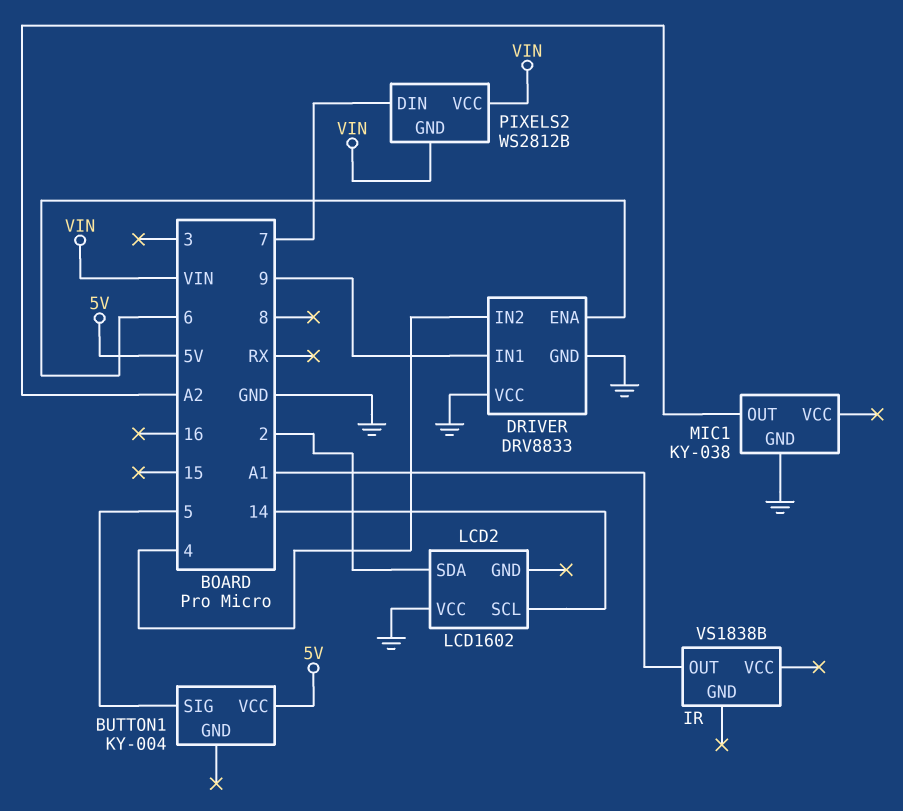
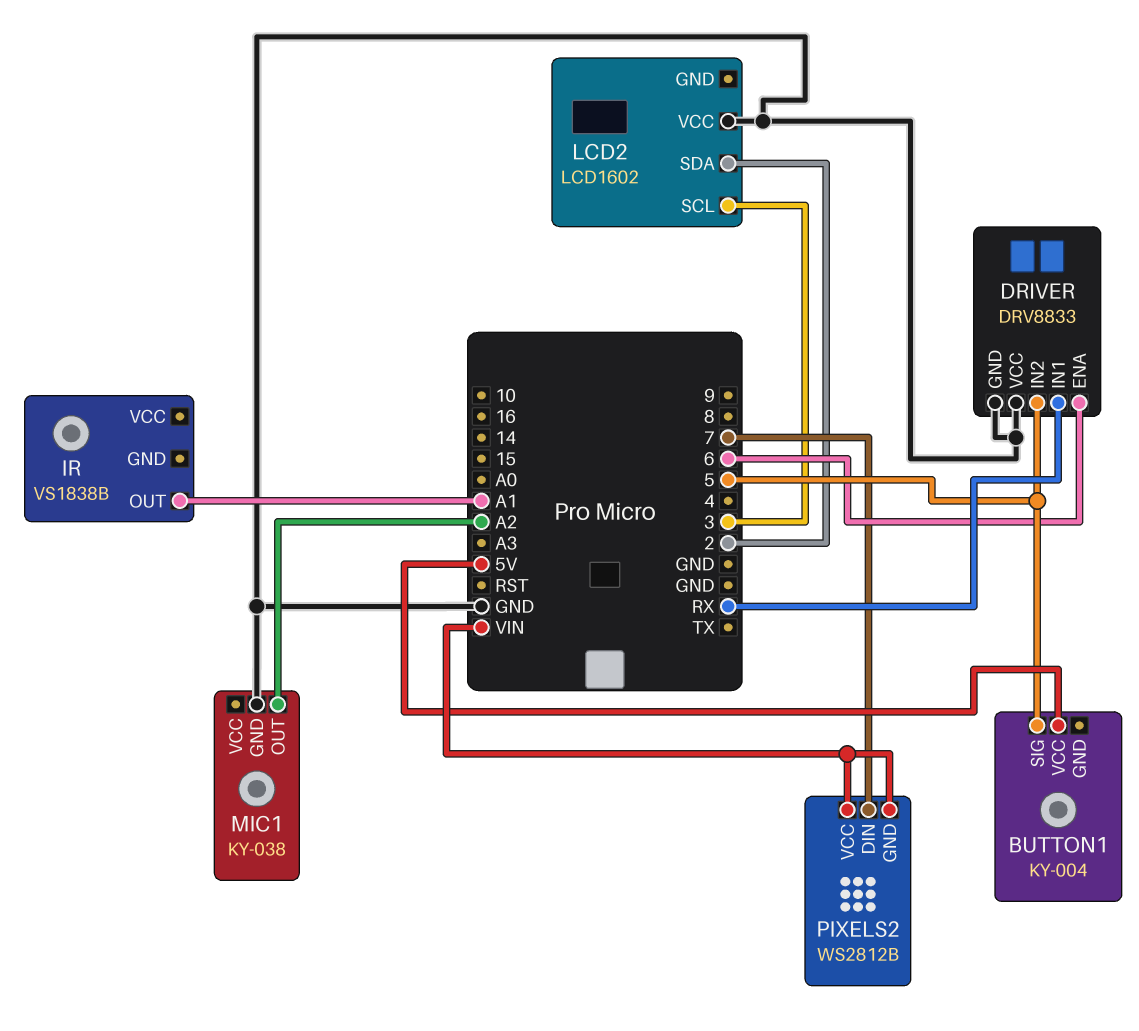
DRIVER pin IN1: 9 -> RX
DRIVER pin IN2: 4 -> 5
LCD2 pin SCL: 14 -> 3

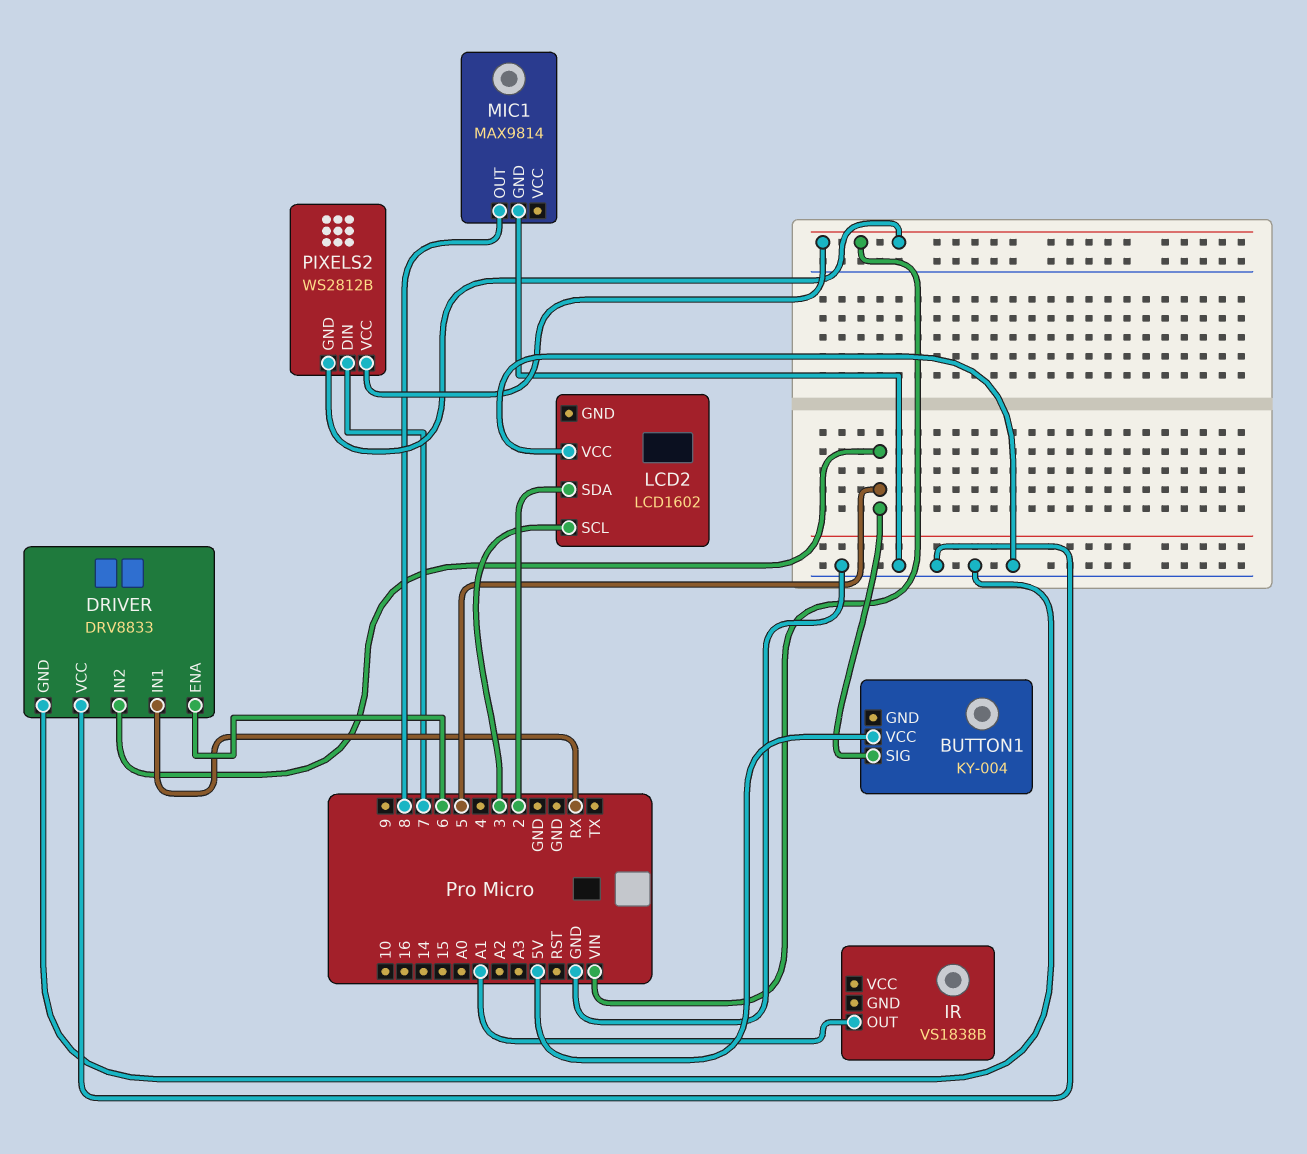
MIC1: KY-038 -> MAX9814
MIC1 pin OUT: A2 -> 8

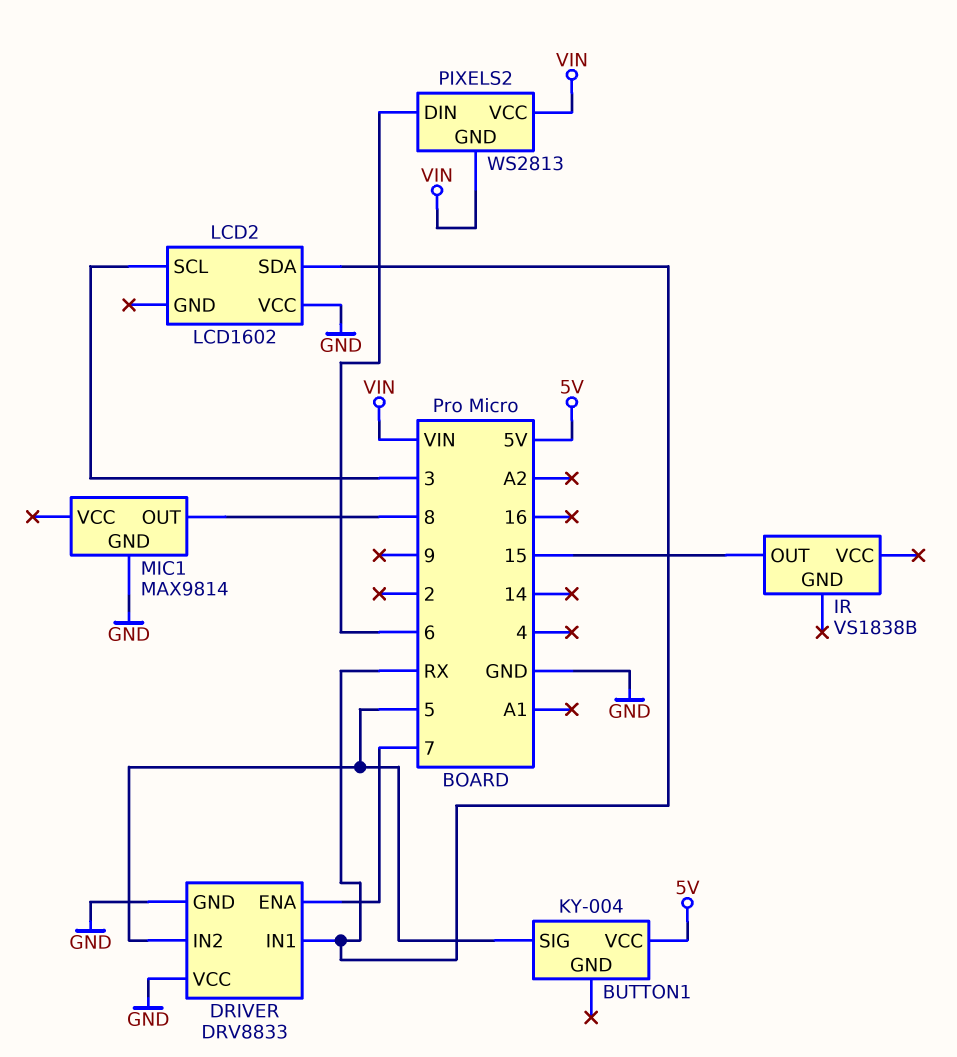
DRIVER pin ENA: 6 -> 7
IR pin OUT: A1 -> 15
LCD2 pin SDA: 2 -> RX
PIXELS2: WS2812B -> WS2813
PIXELS2 pin DIN: 7 -> 6

